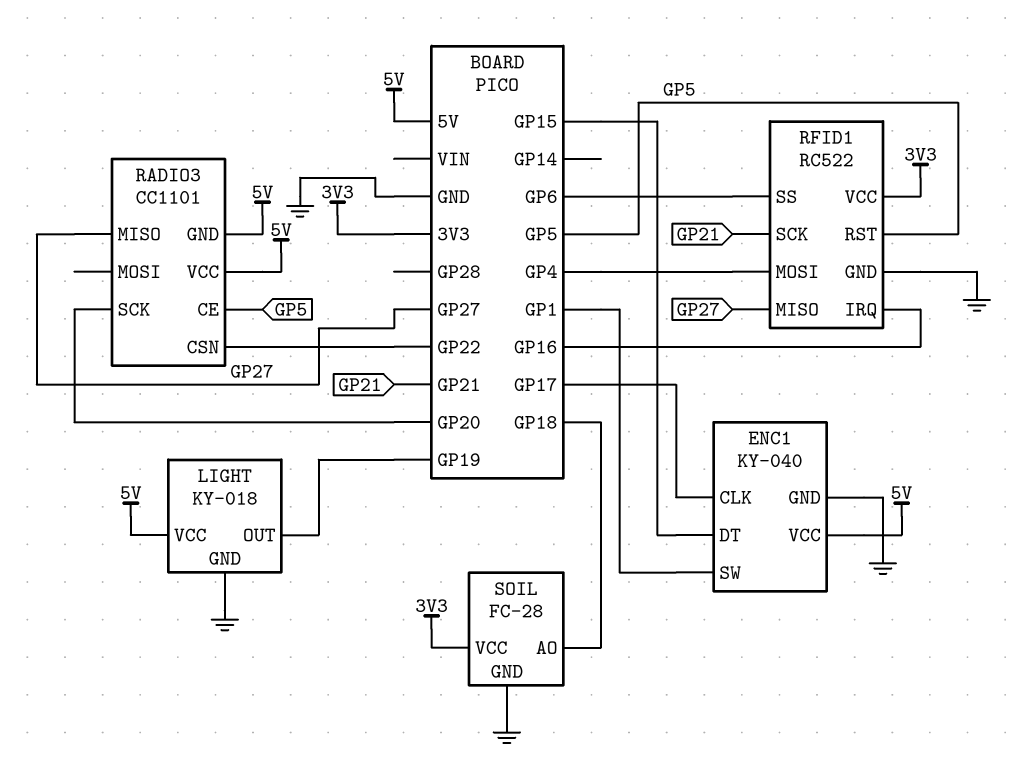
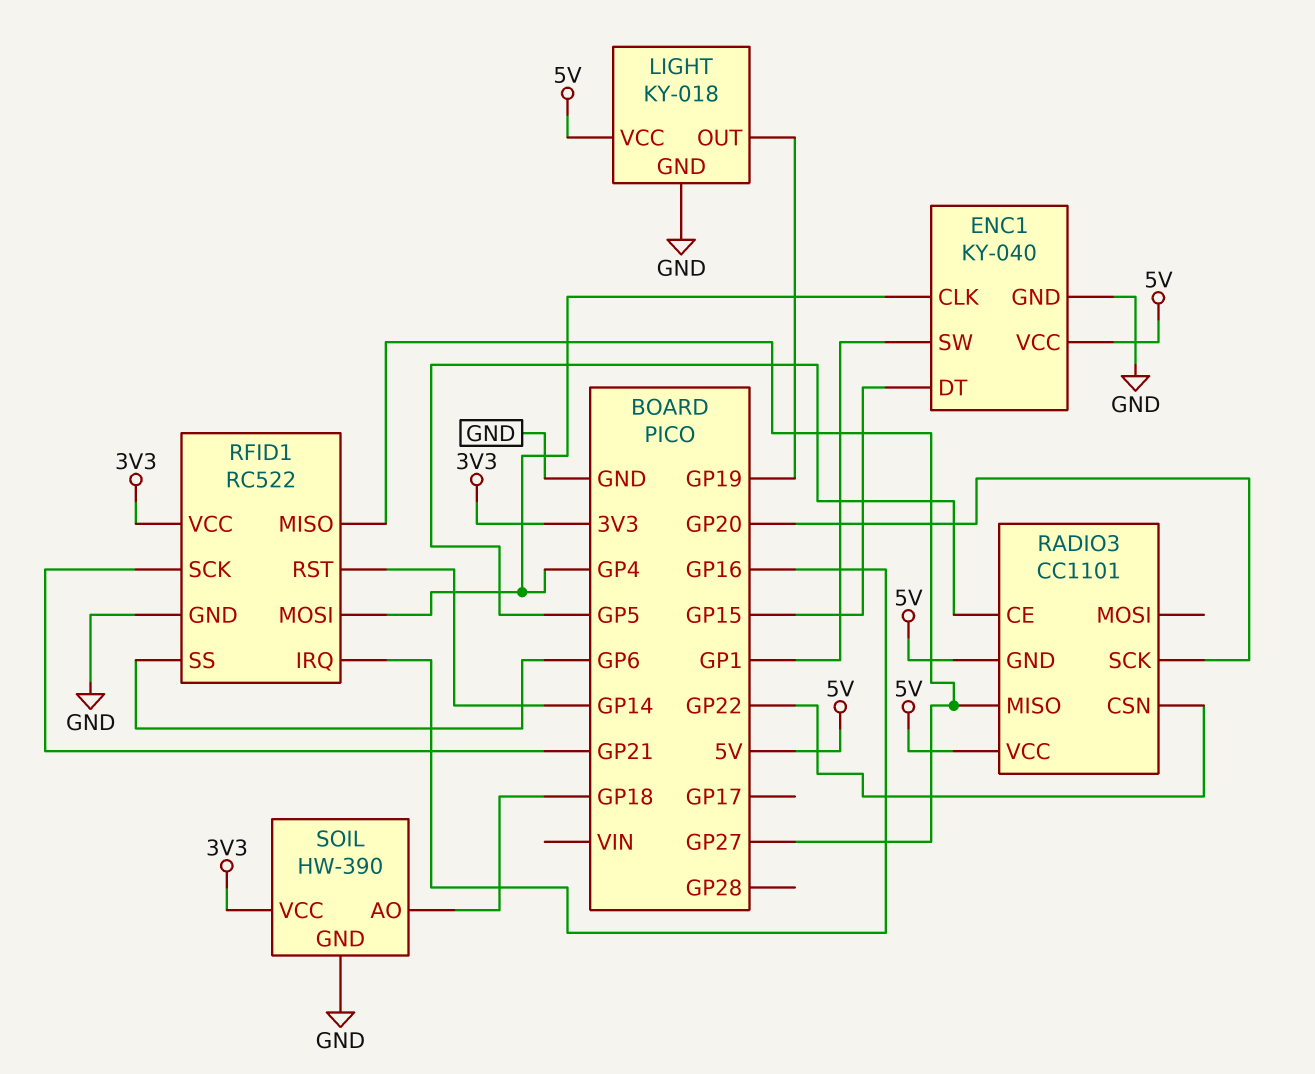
ENC1 pin CLK: GP17 -> GP4
RFID1 pin RST: GP5 -> GP14
SOIL: FC-28 -> HW-390

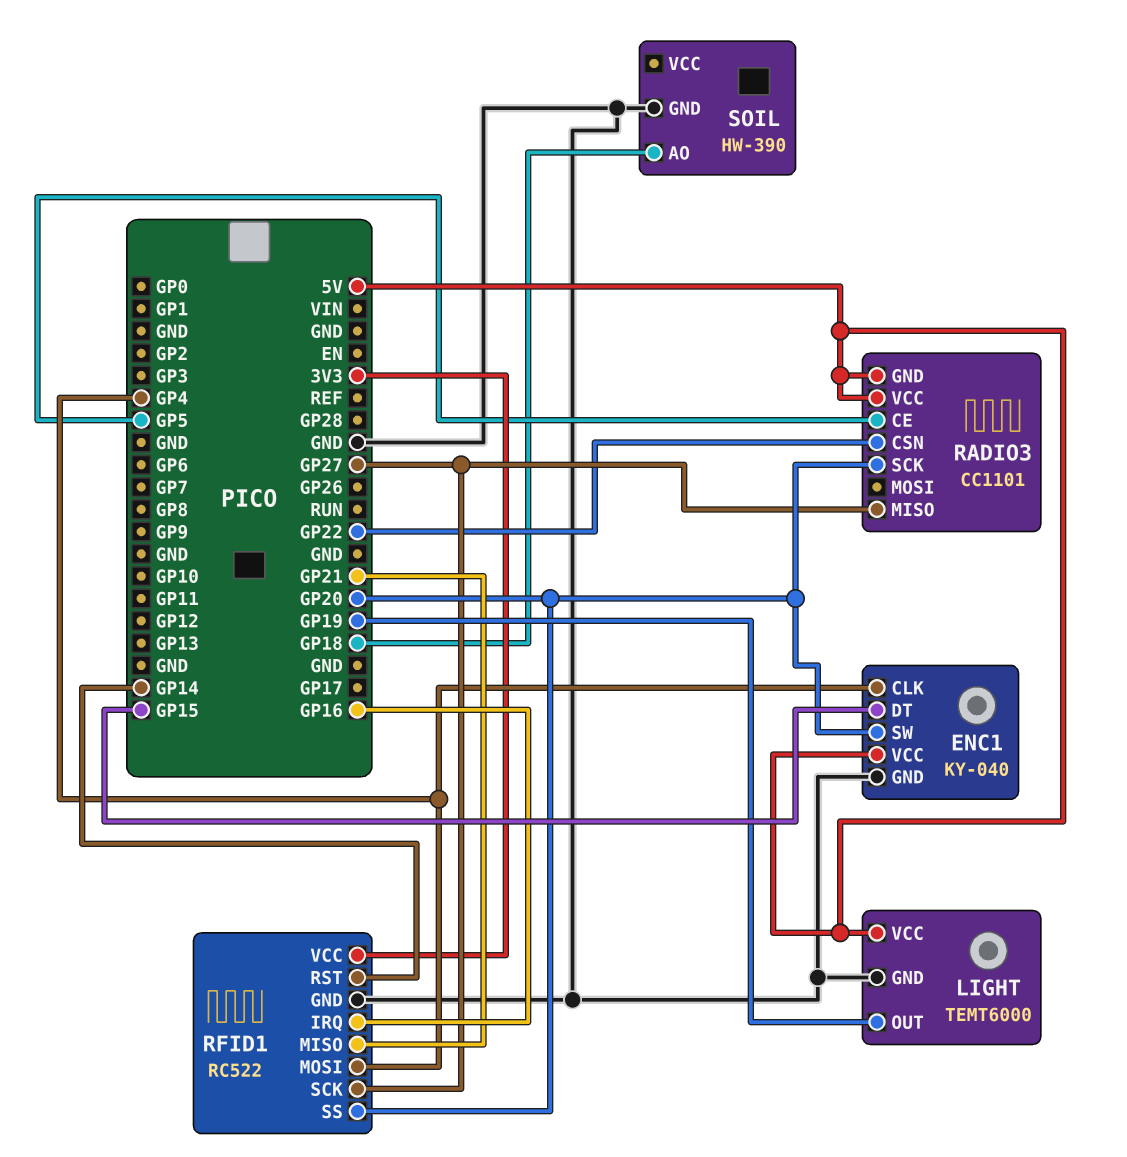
ENC1 pin SW: GP1 -> GP20
LIGHT: KY-018 -> TEMT6000
RFID1 pin MISO: GP27 -> GP21
RFID1 pin SCK: GP21 -> GP27
RFID1 pin SS: GP6 -> GP20
SOIL pin VCC: 3V3 -> none

